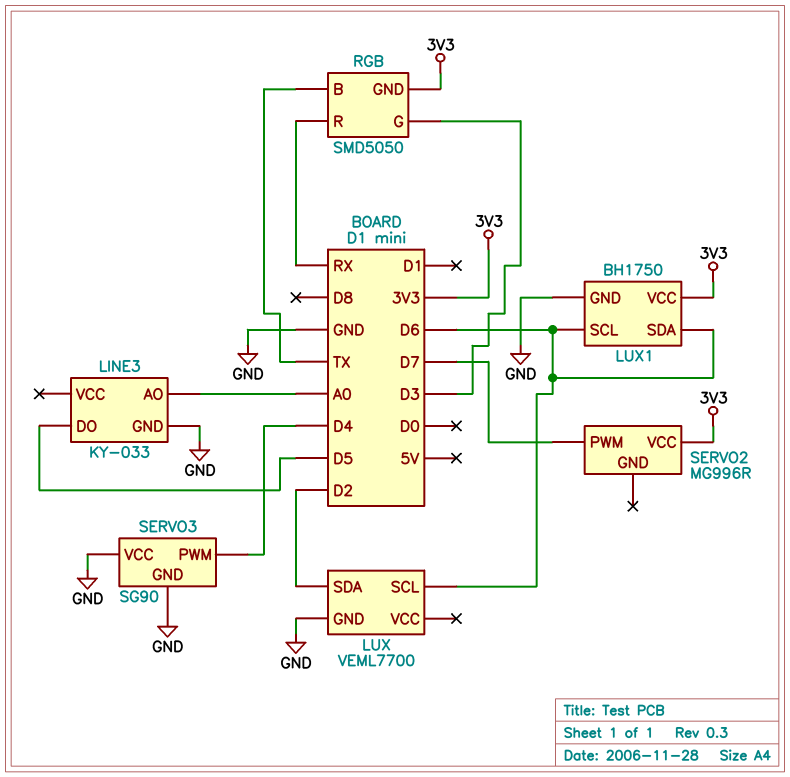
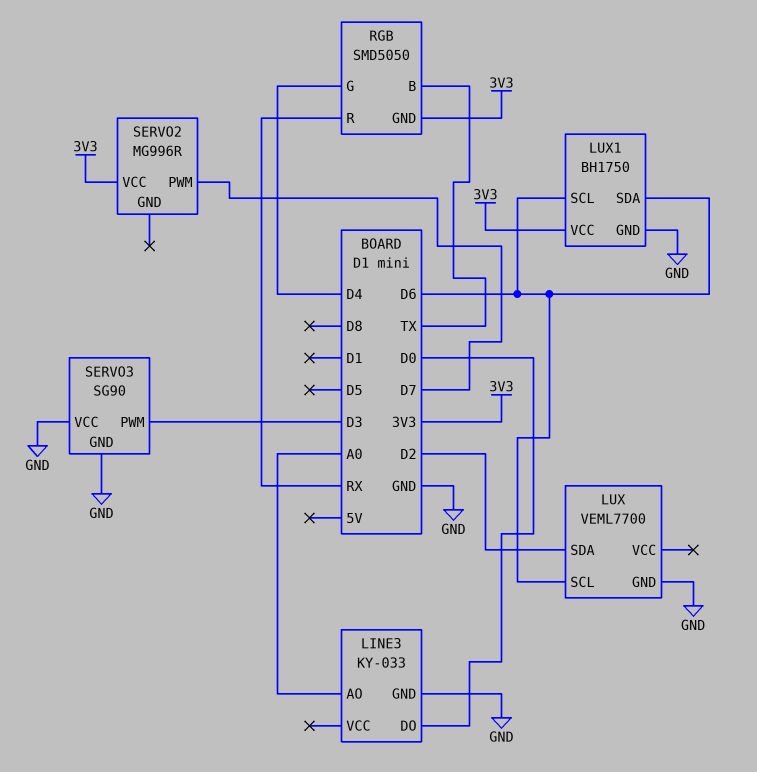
LINE3 pin DO: D5 -> D0
RGB pin G: D3 -> D4
SERVO3 pin PWM: D4 -> D3

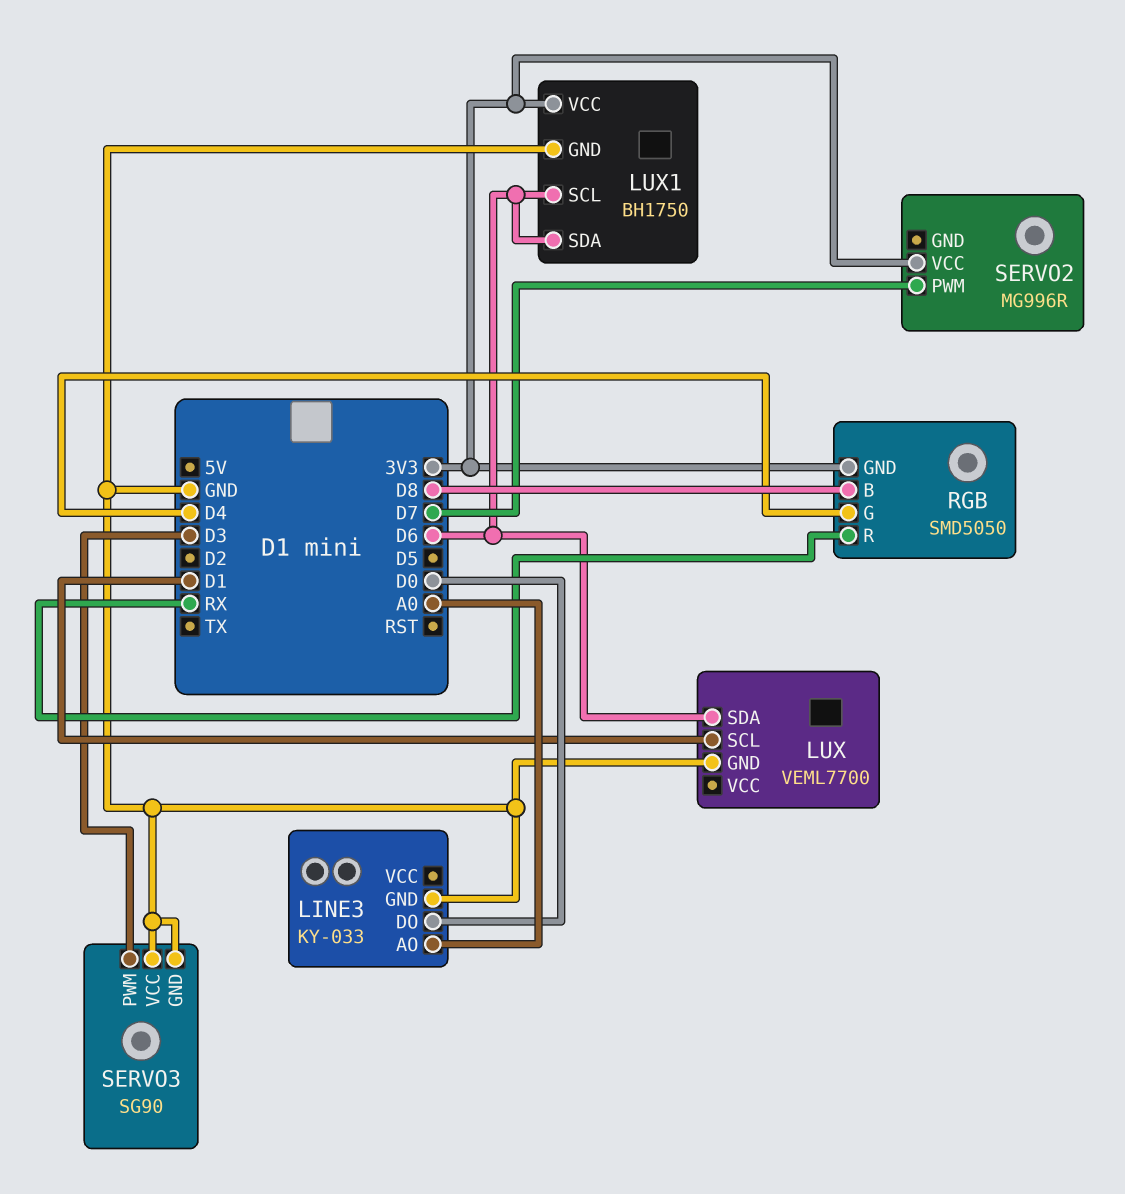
LUX pin SCL: D6 -> D1
LUX pin SDA: D2 -> D6
RGB pin B: TX -> D8

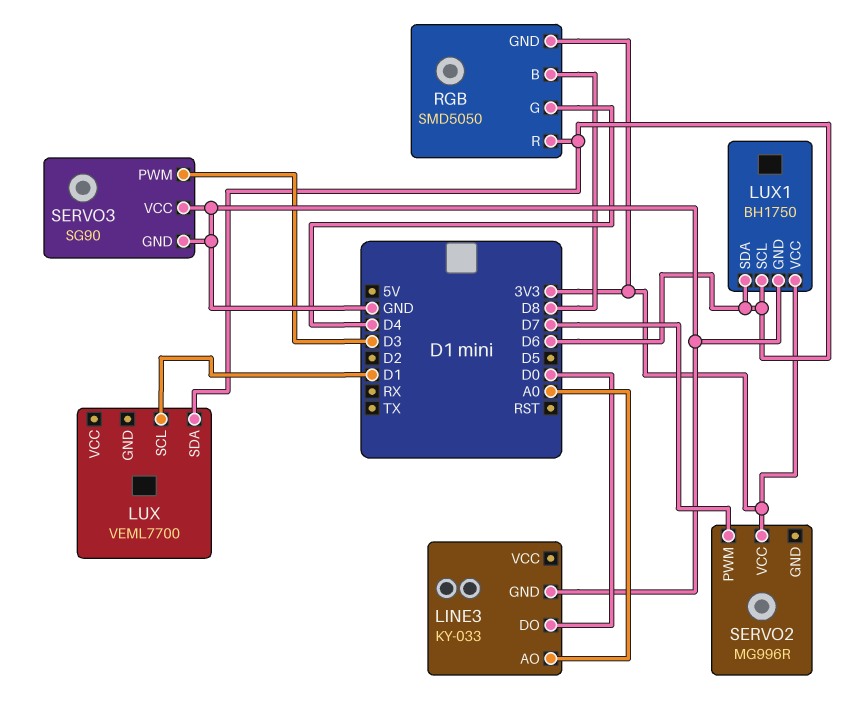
LUX pin GND: GND -> none
RGB pin R: RX -> D6

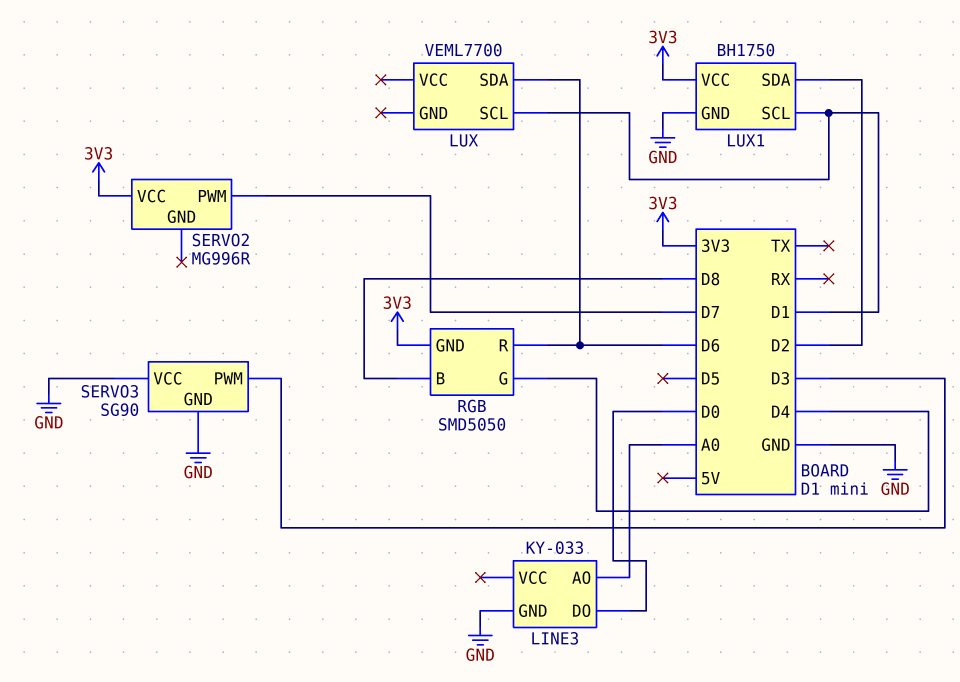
LUX1 pin SCL: D6 -> D1
LUX1 pin SDA: D6 -> D2

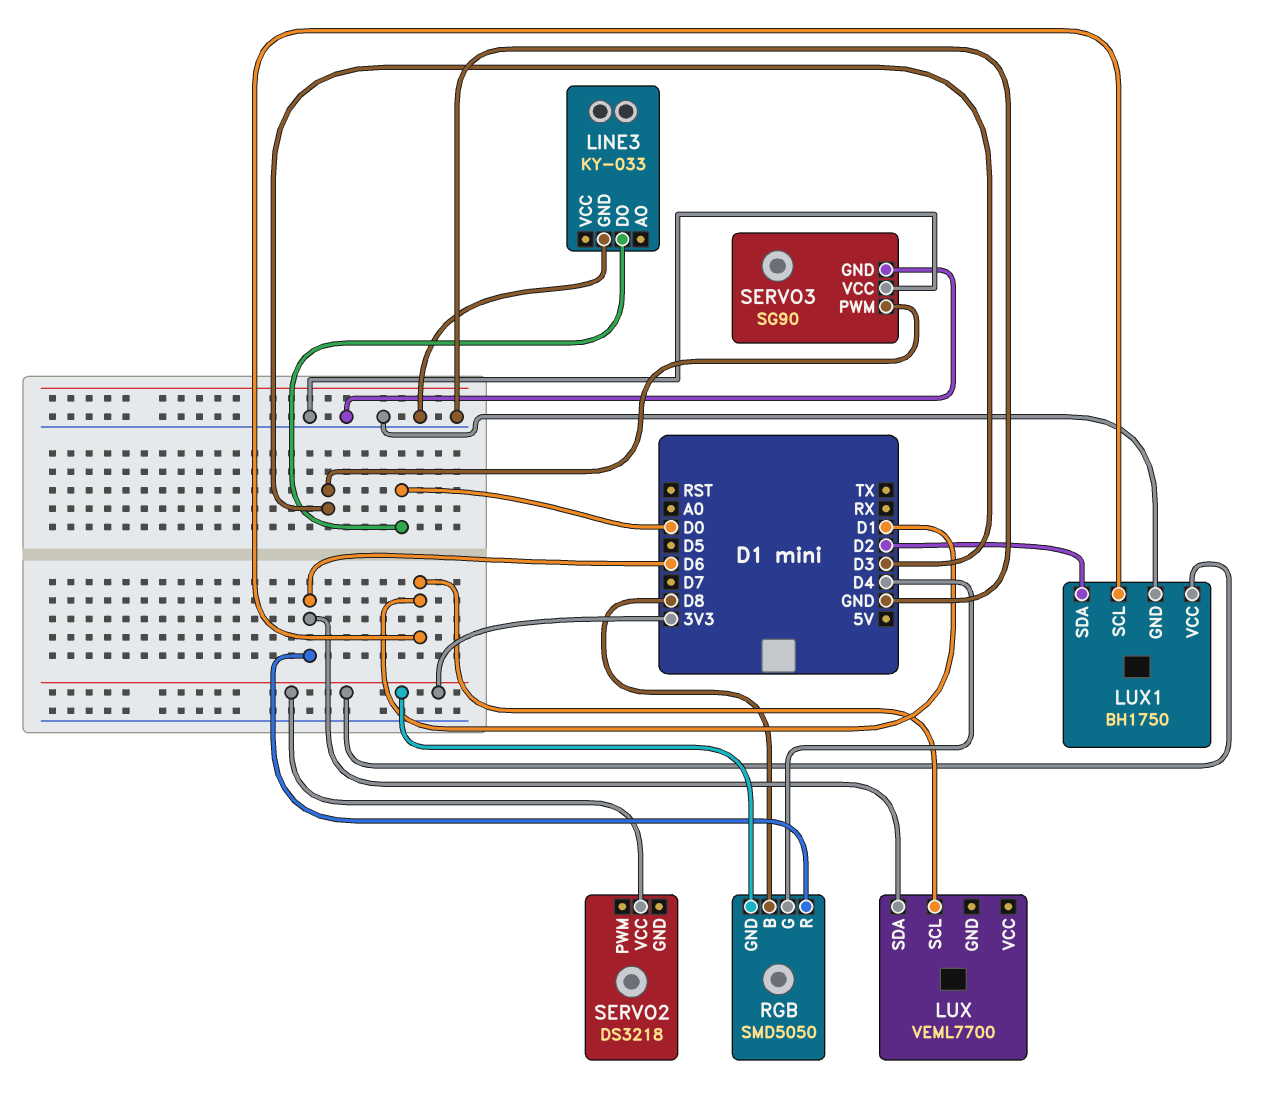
LINE3 pin AO: A0 -> none
SERVO2: MG996R -> DS3218
SERVO2 pin PWM: D7 -> none

